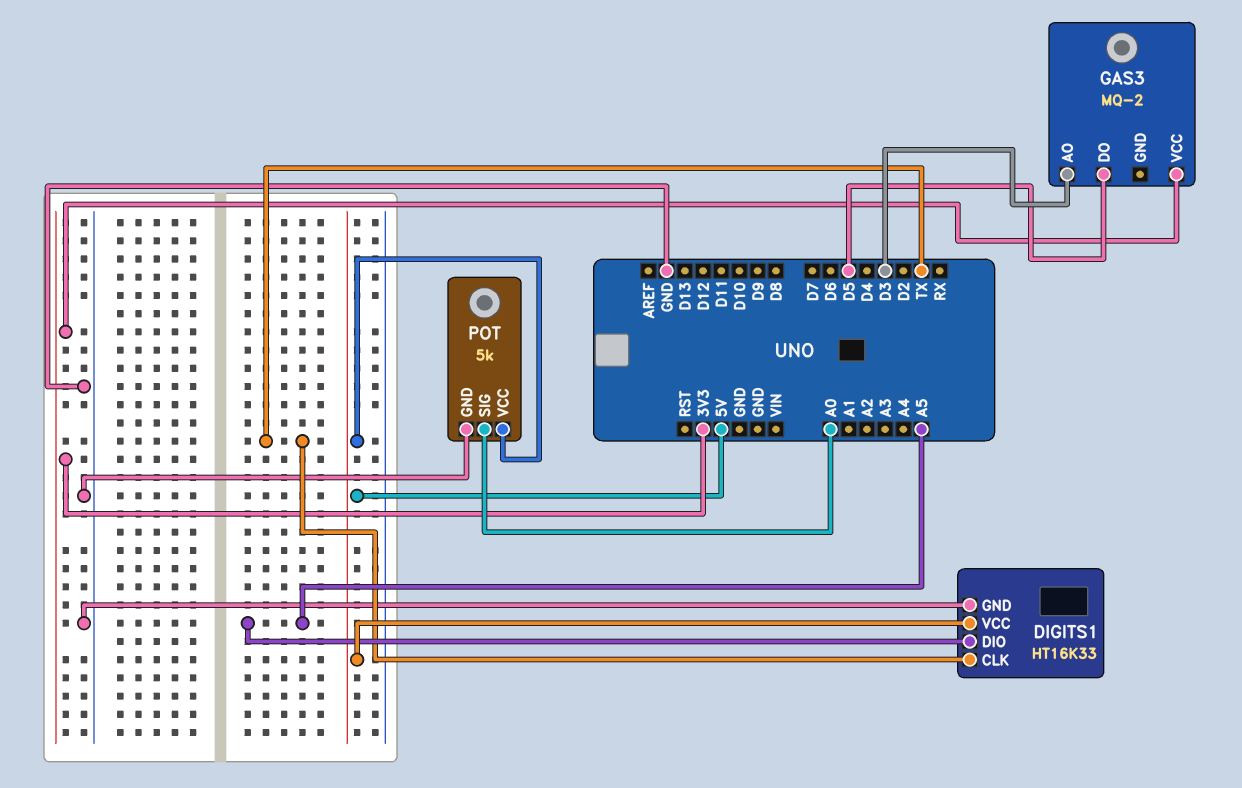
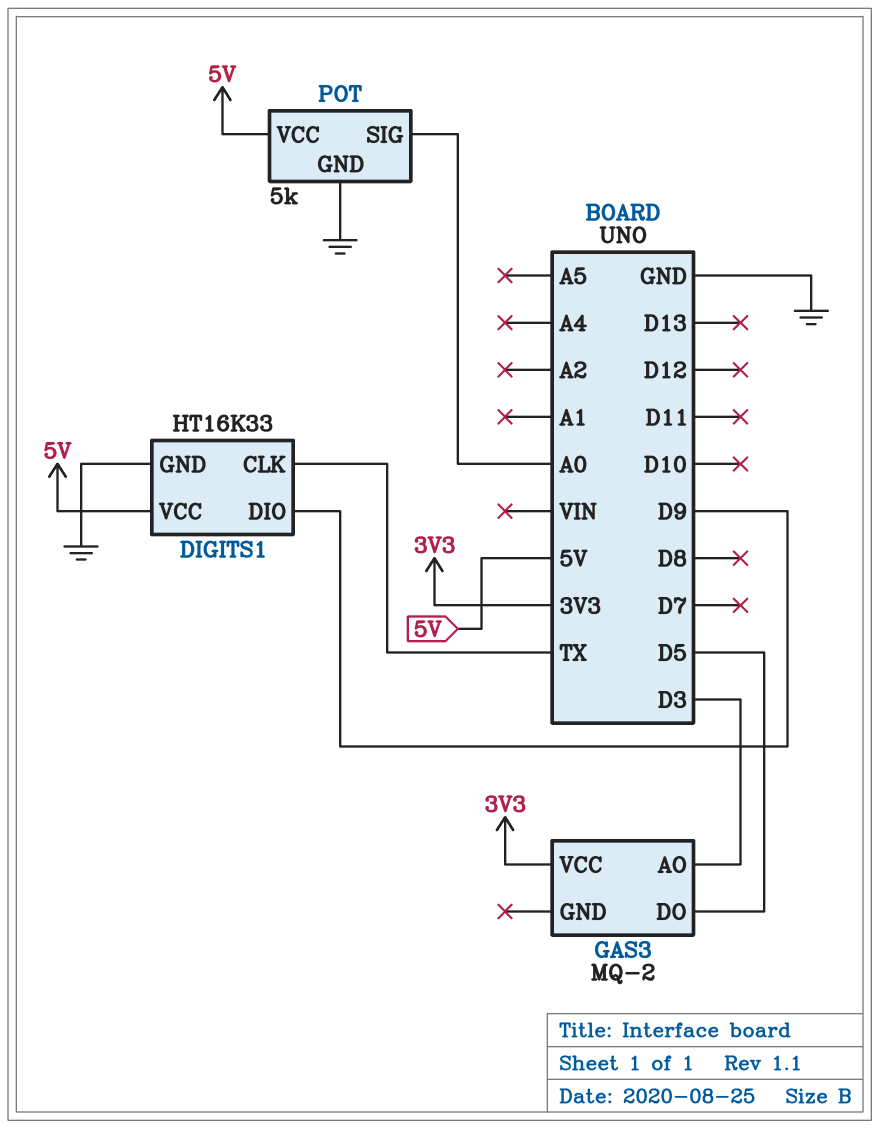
DIGITS1 pin DIO: A5 -> D9

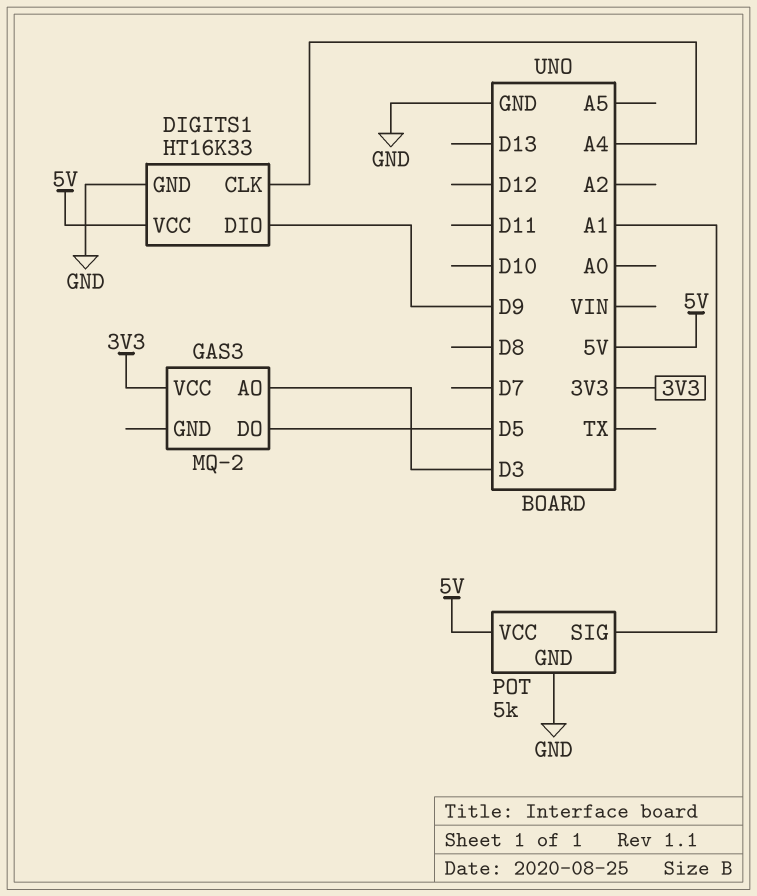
DIGITS1 pin CLK: TX -> A4
POT pin SIG: A0 -> A1

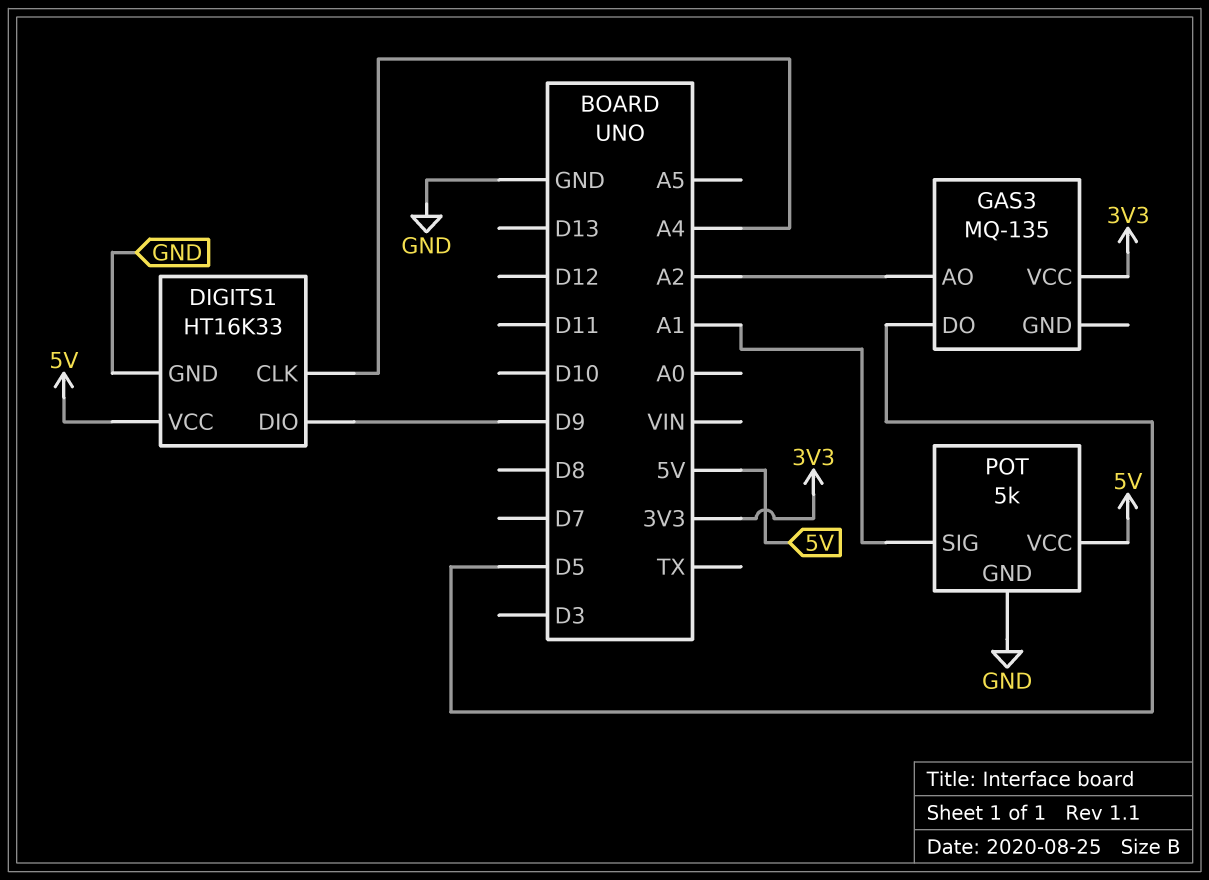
GAS3: MQ-2 -> MQ-135
GAS3 pin AO: D3 -> A2

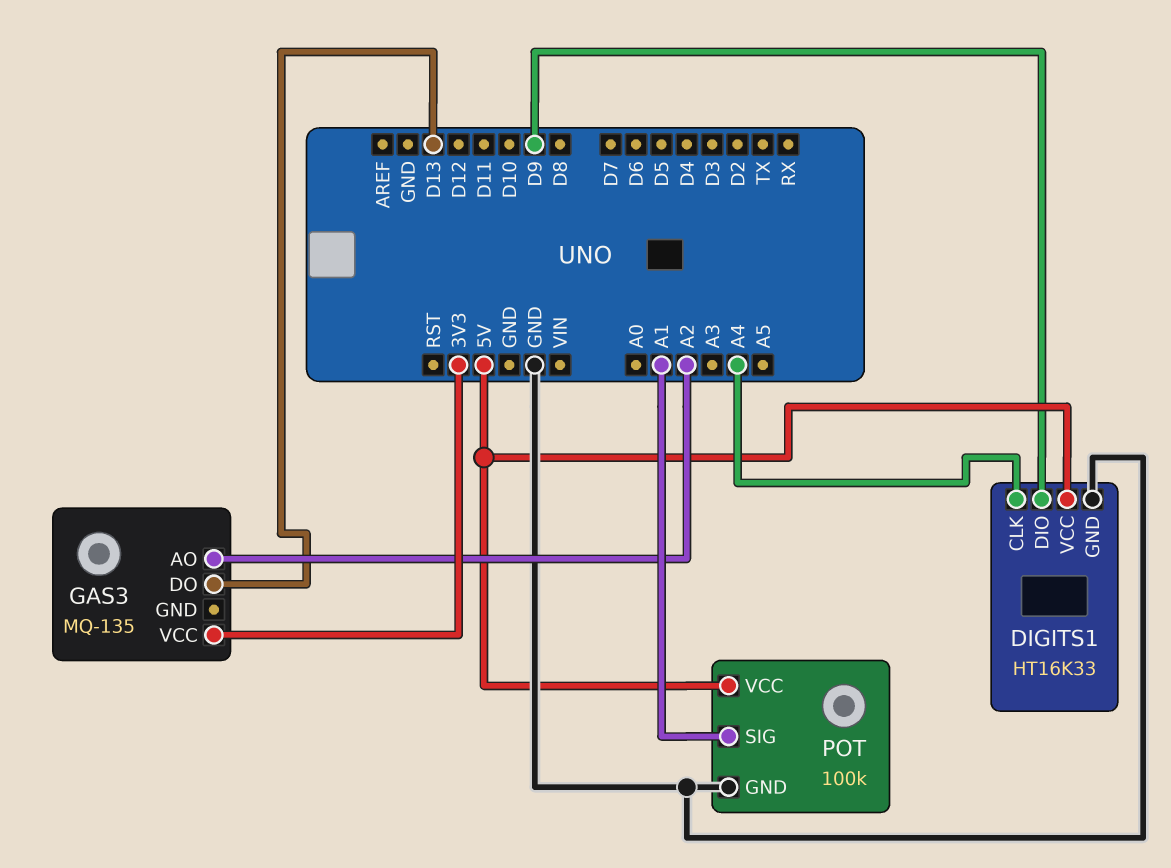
GAS3 pin DO: D5 -> D13
POT: 5k -> 100k

